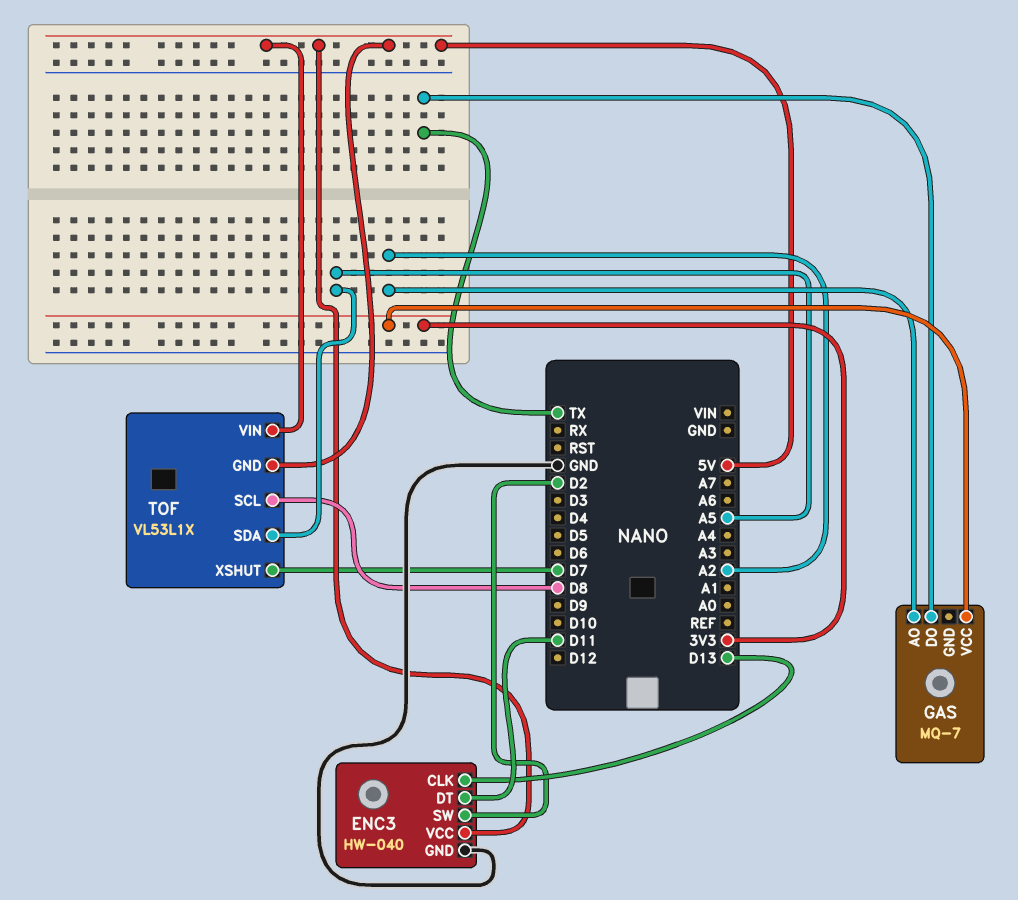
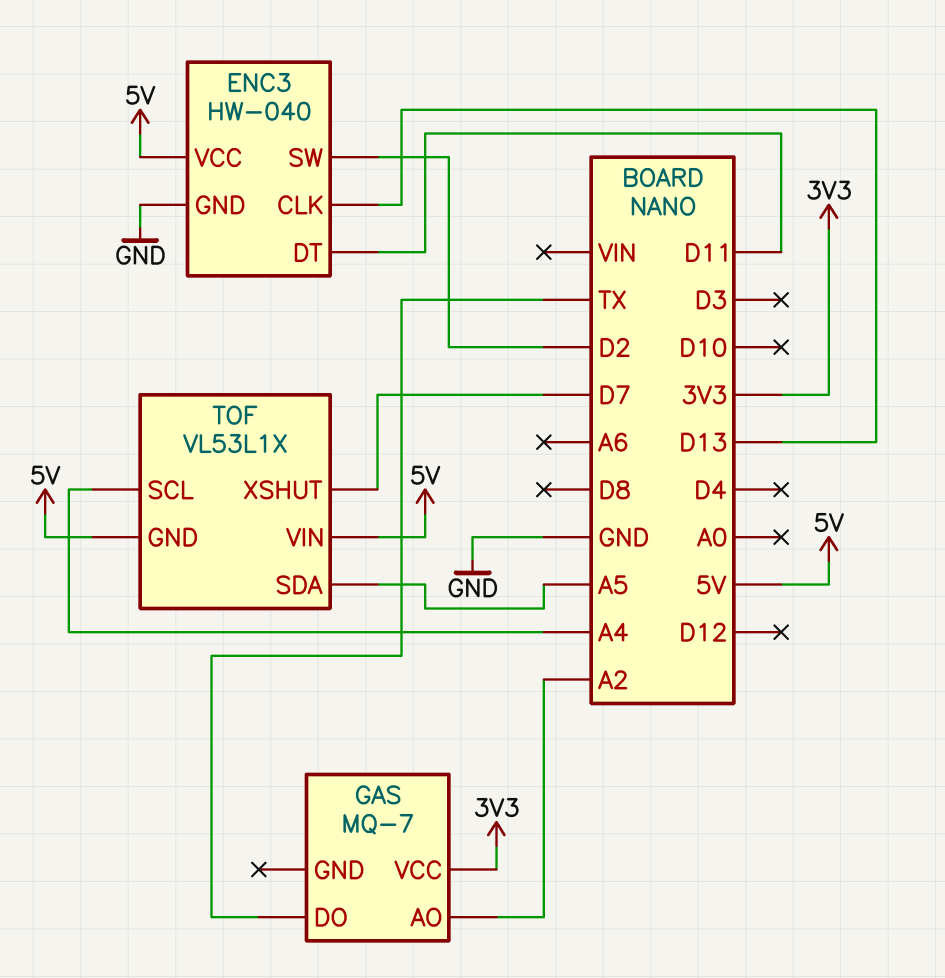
TOF pin SCL: D8 -> A4

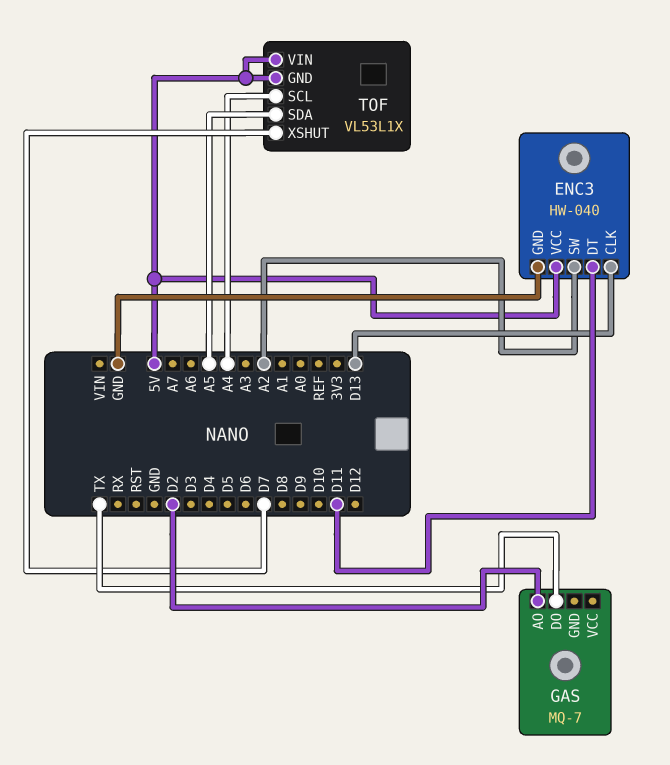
ENC3 pin SW: D2 -> A2
GAS pin AO: A2 -> D2
GAS pin VCC: 3V3 -> none

